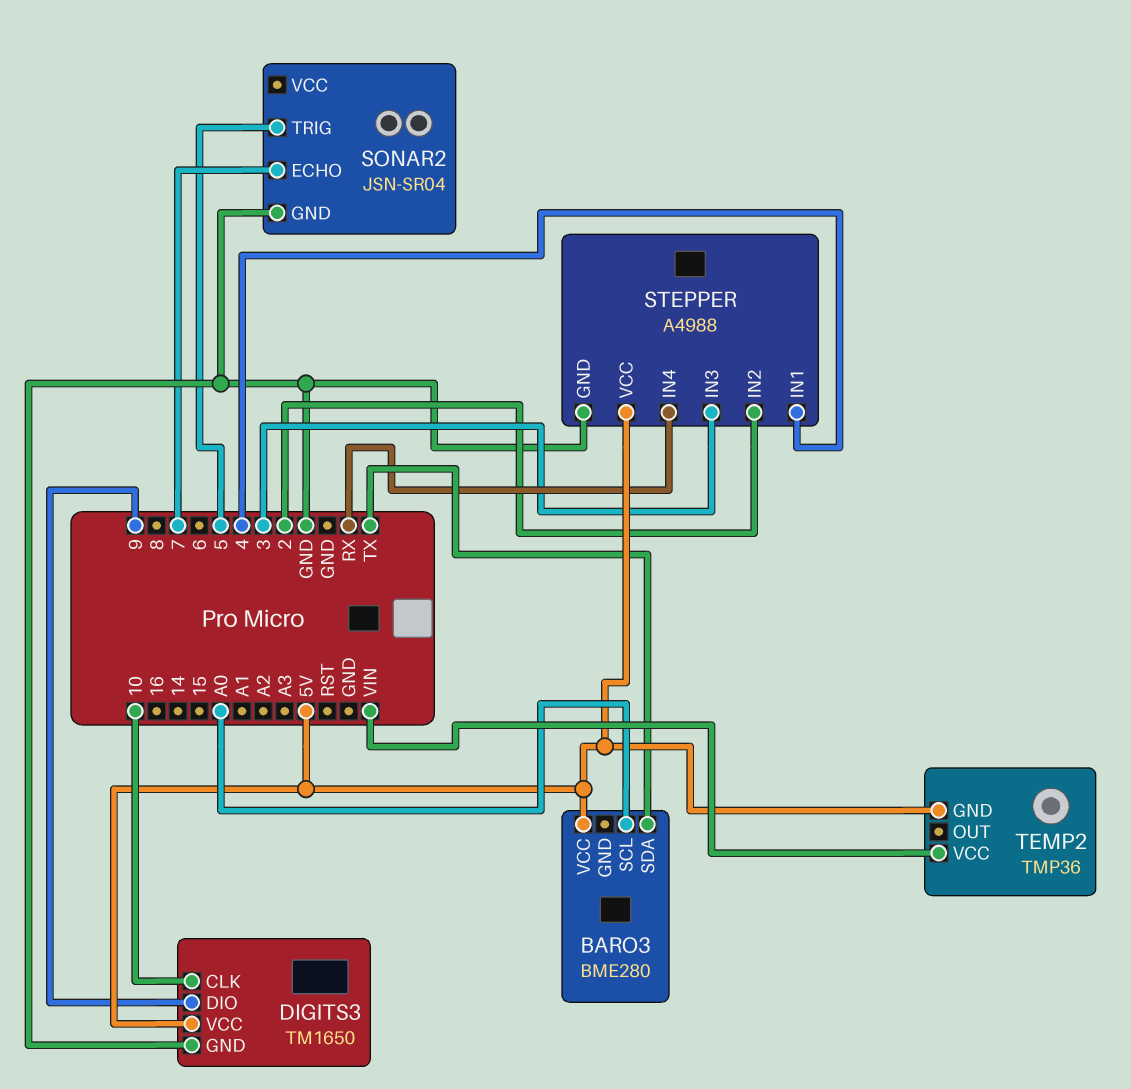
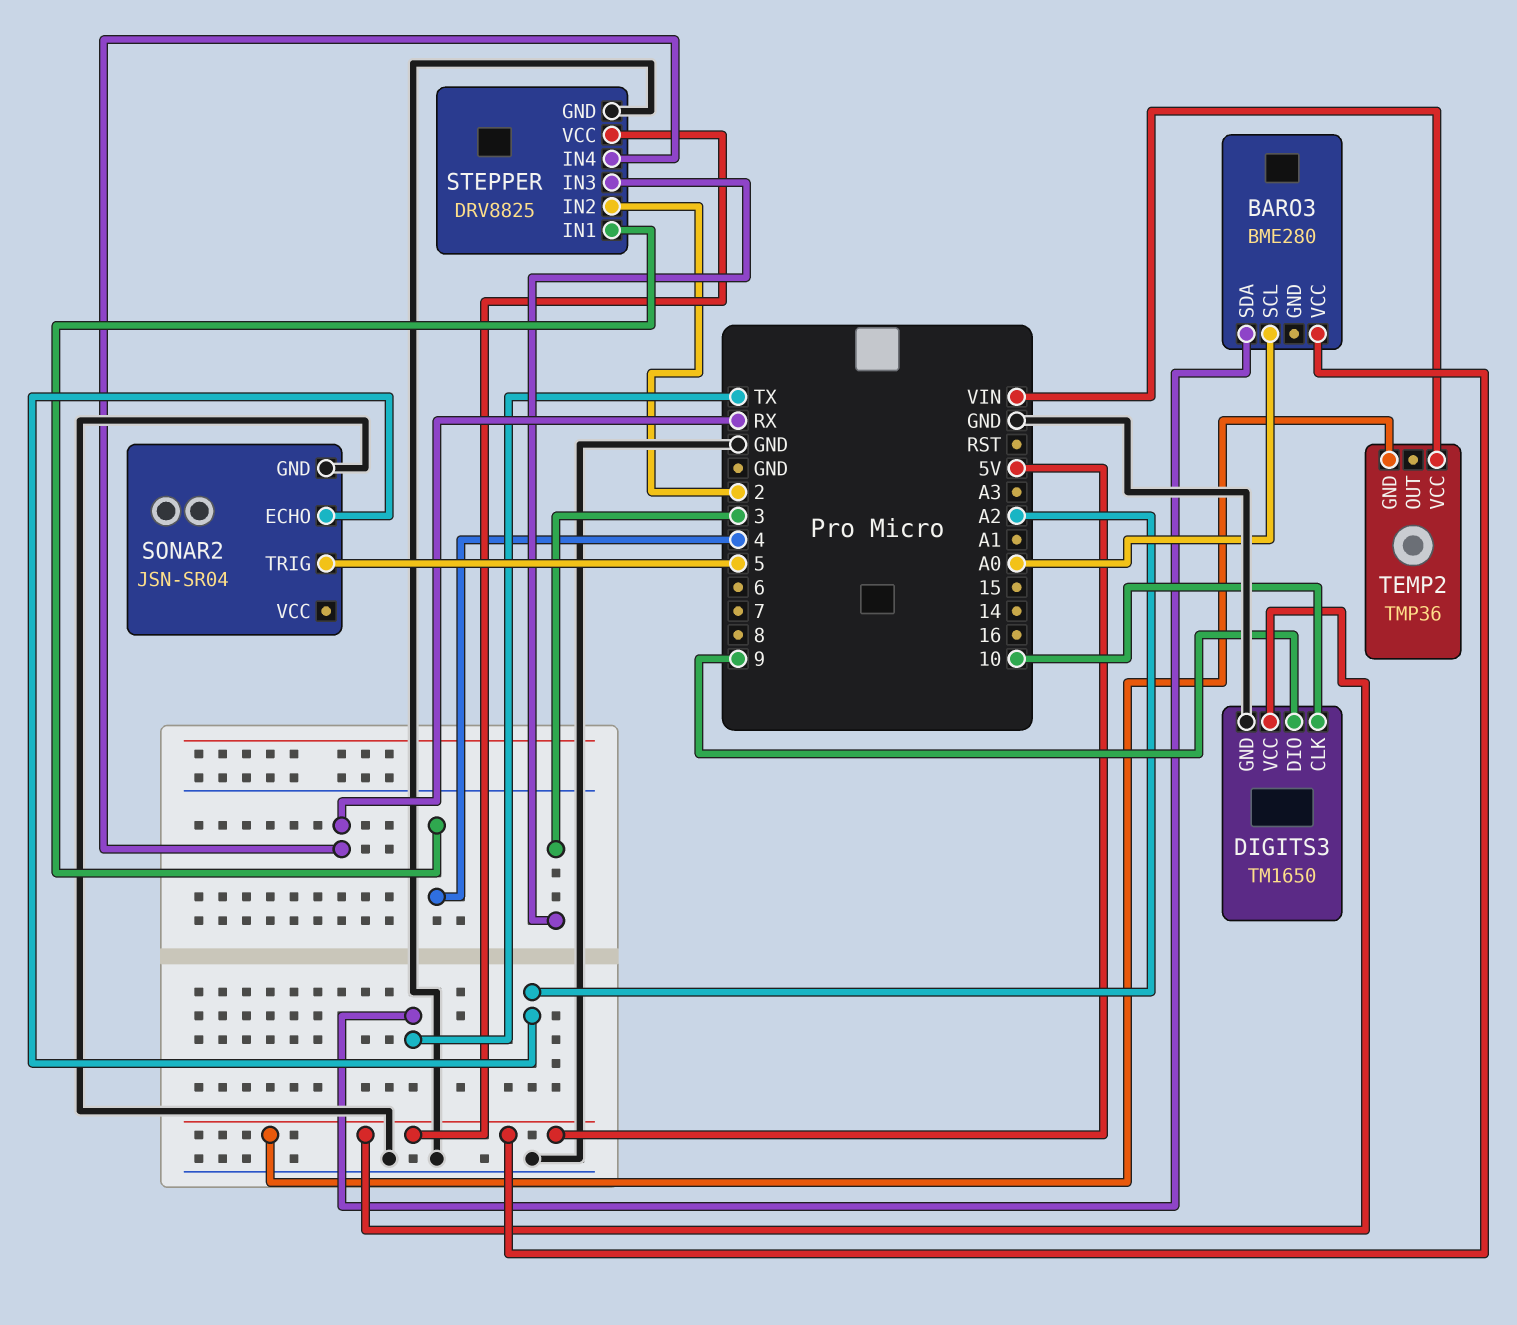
SONAR2 pin ECHO: 7 -> A2
STEPPER: A4988 -> DRV8825

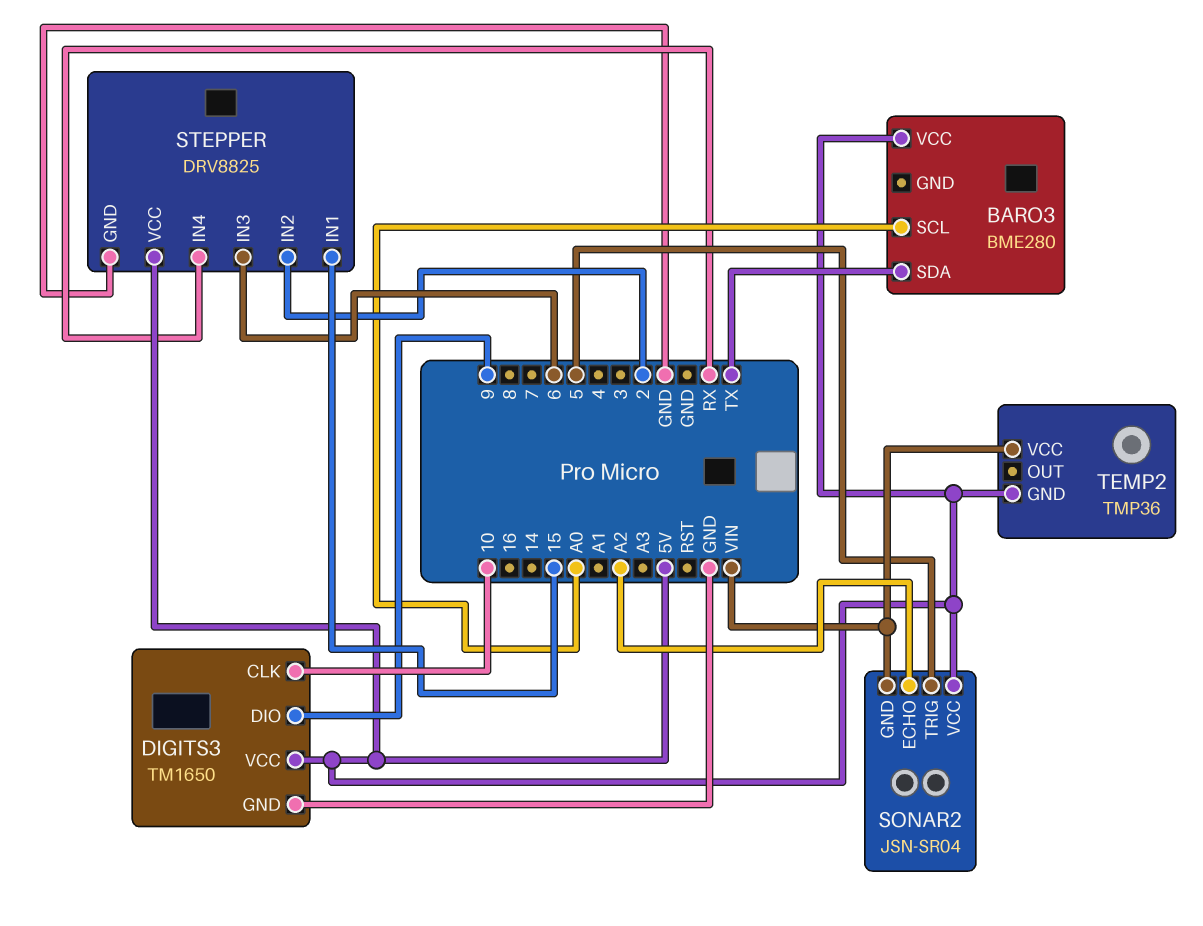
SONAR2 pin GND: GND -> VIN
SONAR2 pin VCC: none -> 5V
STEPPER pin IN1: 4 -> 15
STEPPER pin IN3: 3 -> 6

